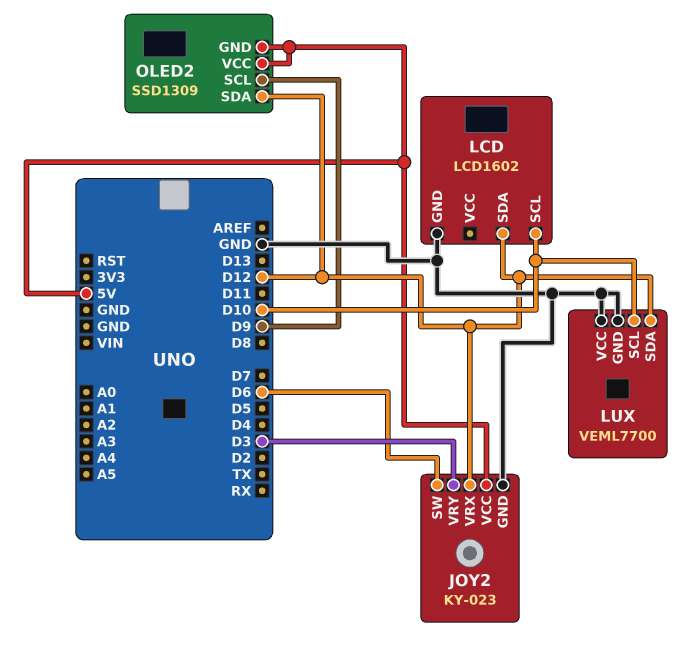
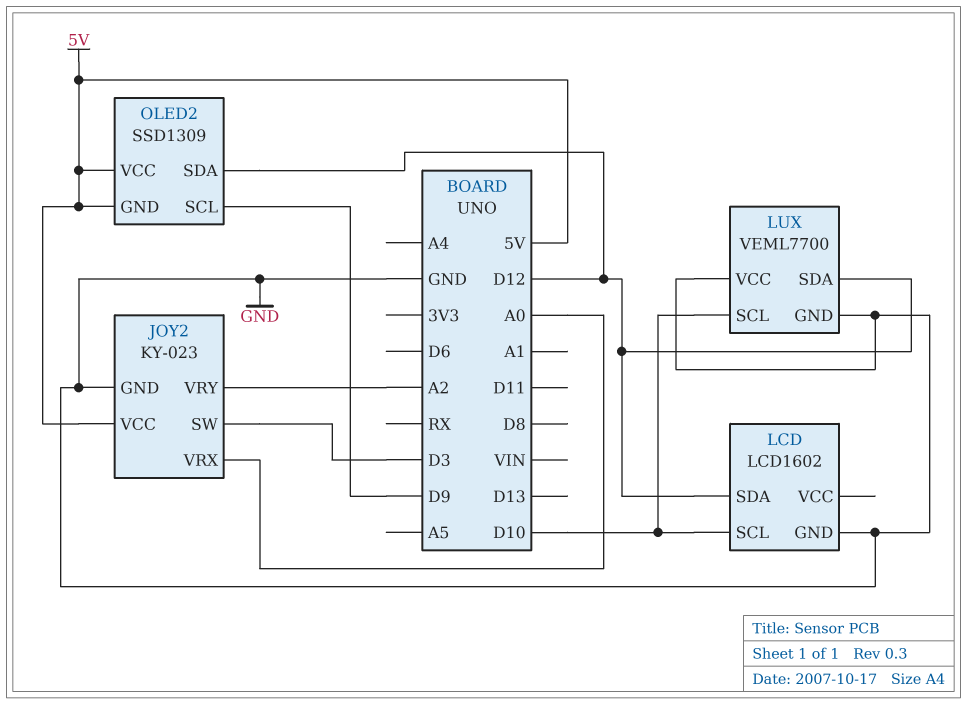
JOY2 pin SW: D6 -> D3
JOY2 pin VRX: D12 -> A0
JOY2 pin VRY: D3 -> A2

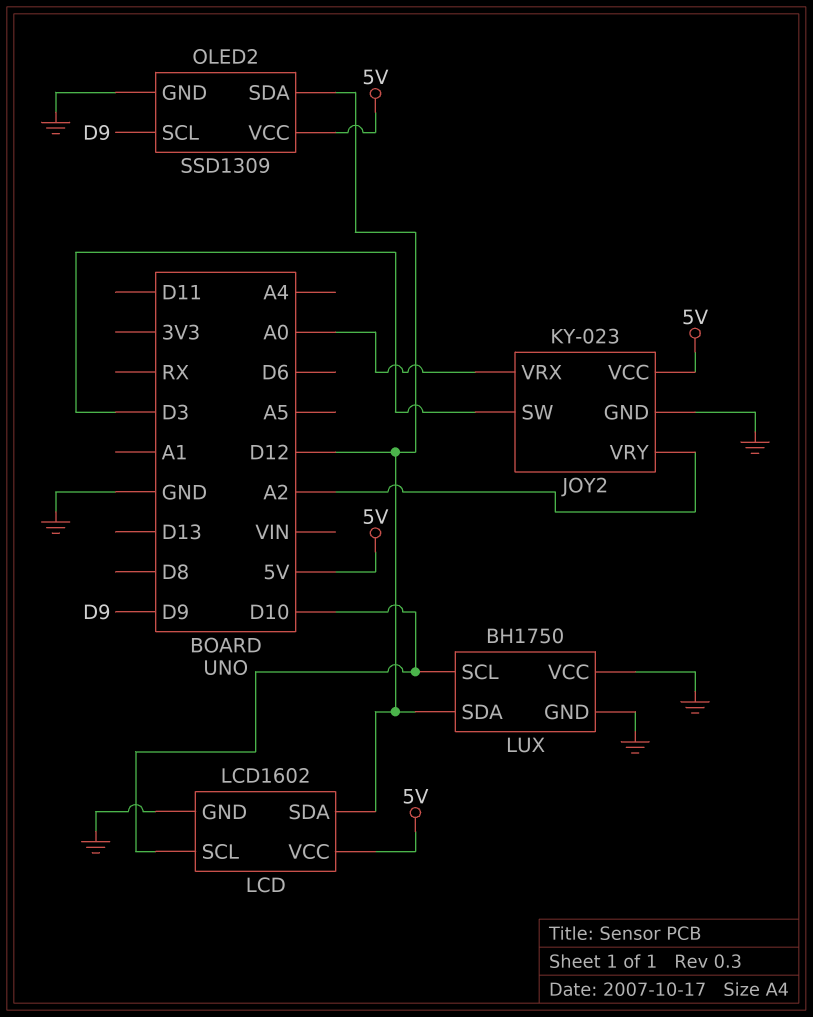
LCD pin VCC: none -> 5V
LUX: VEML7700 -> BH1750
OLED2 pin GND: 5V -> GND

